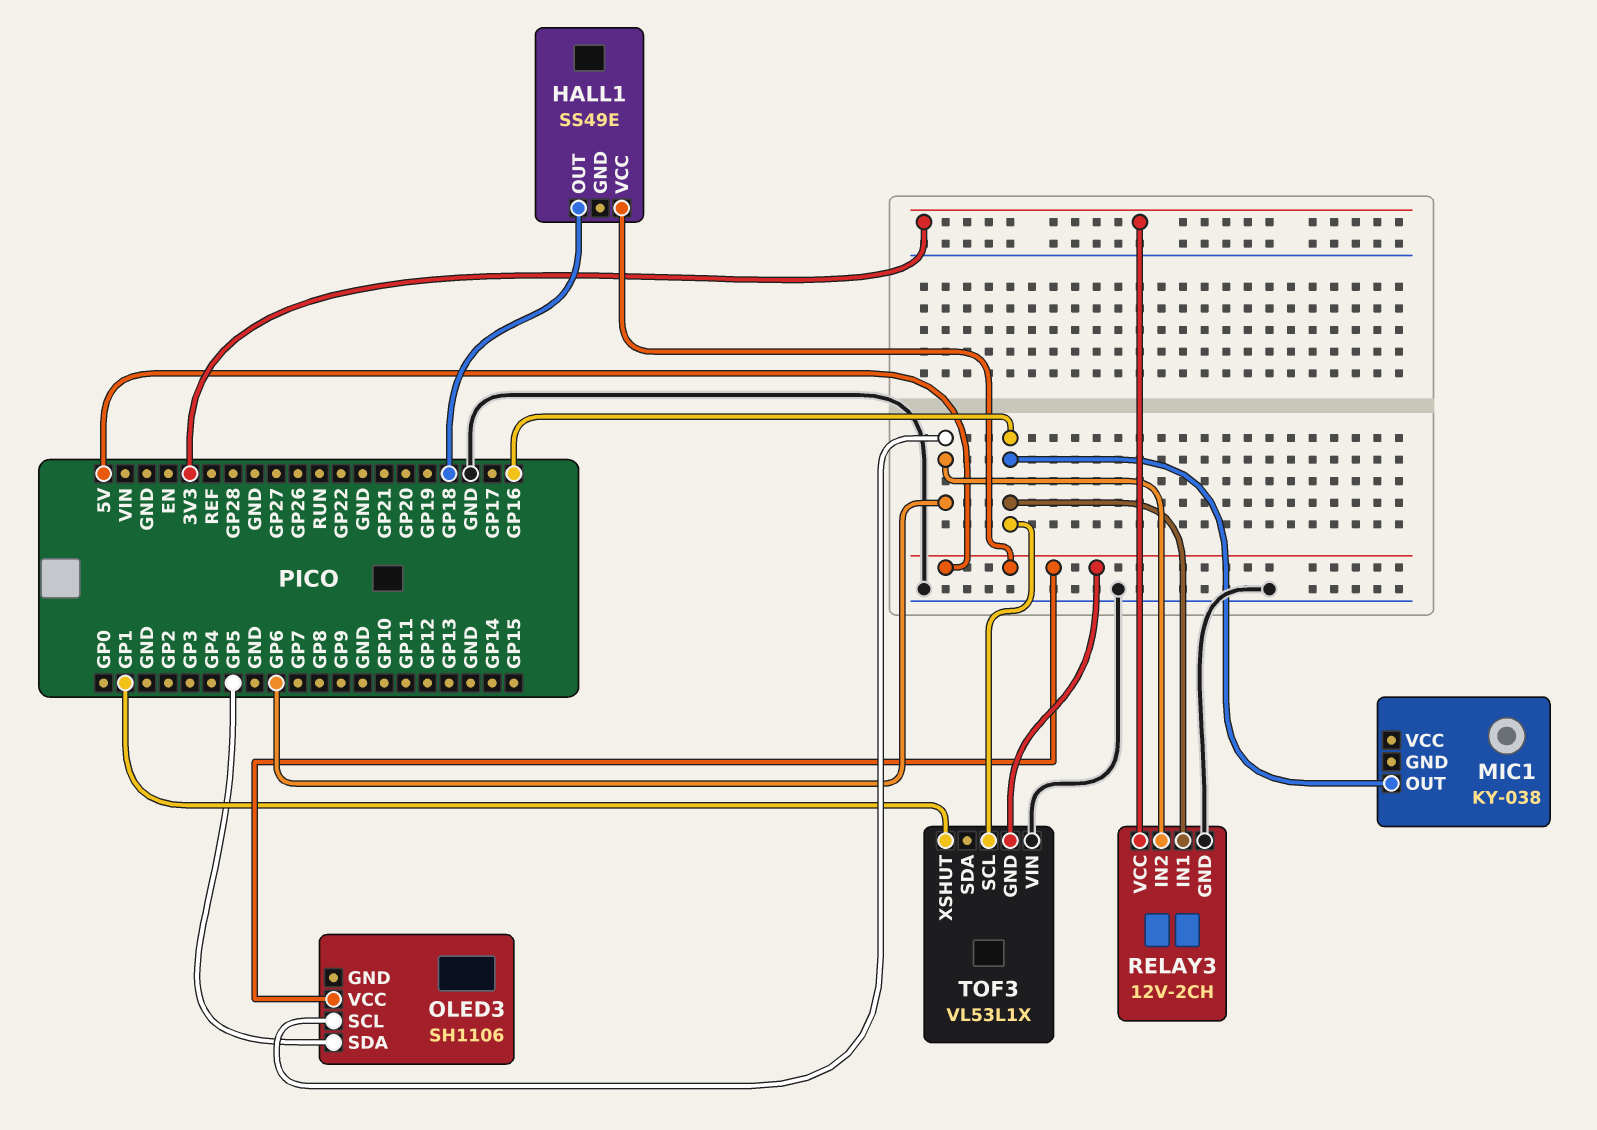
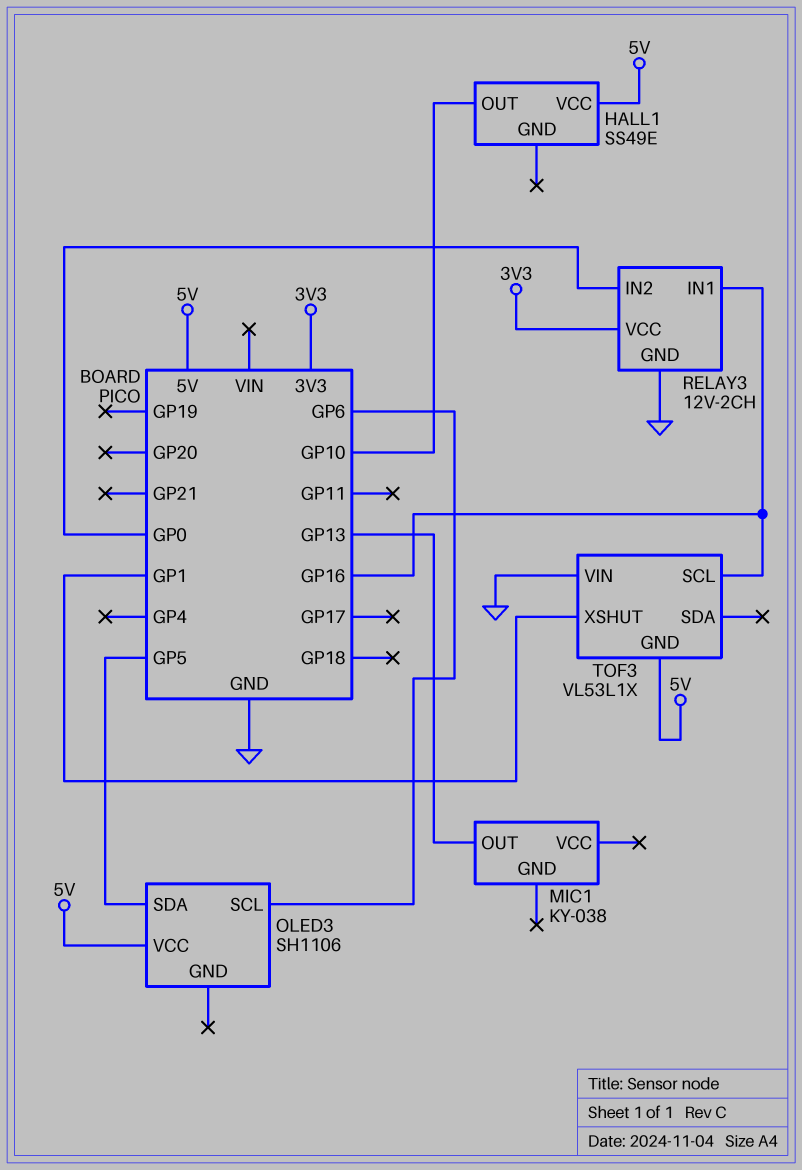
HALL1 pin OUT: GP18 -> GP10
MIC1 pin OUT: GP16 -> GP13
RELAY3 pin IN2: GP6 -> GP0

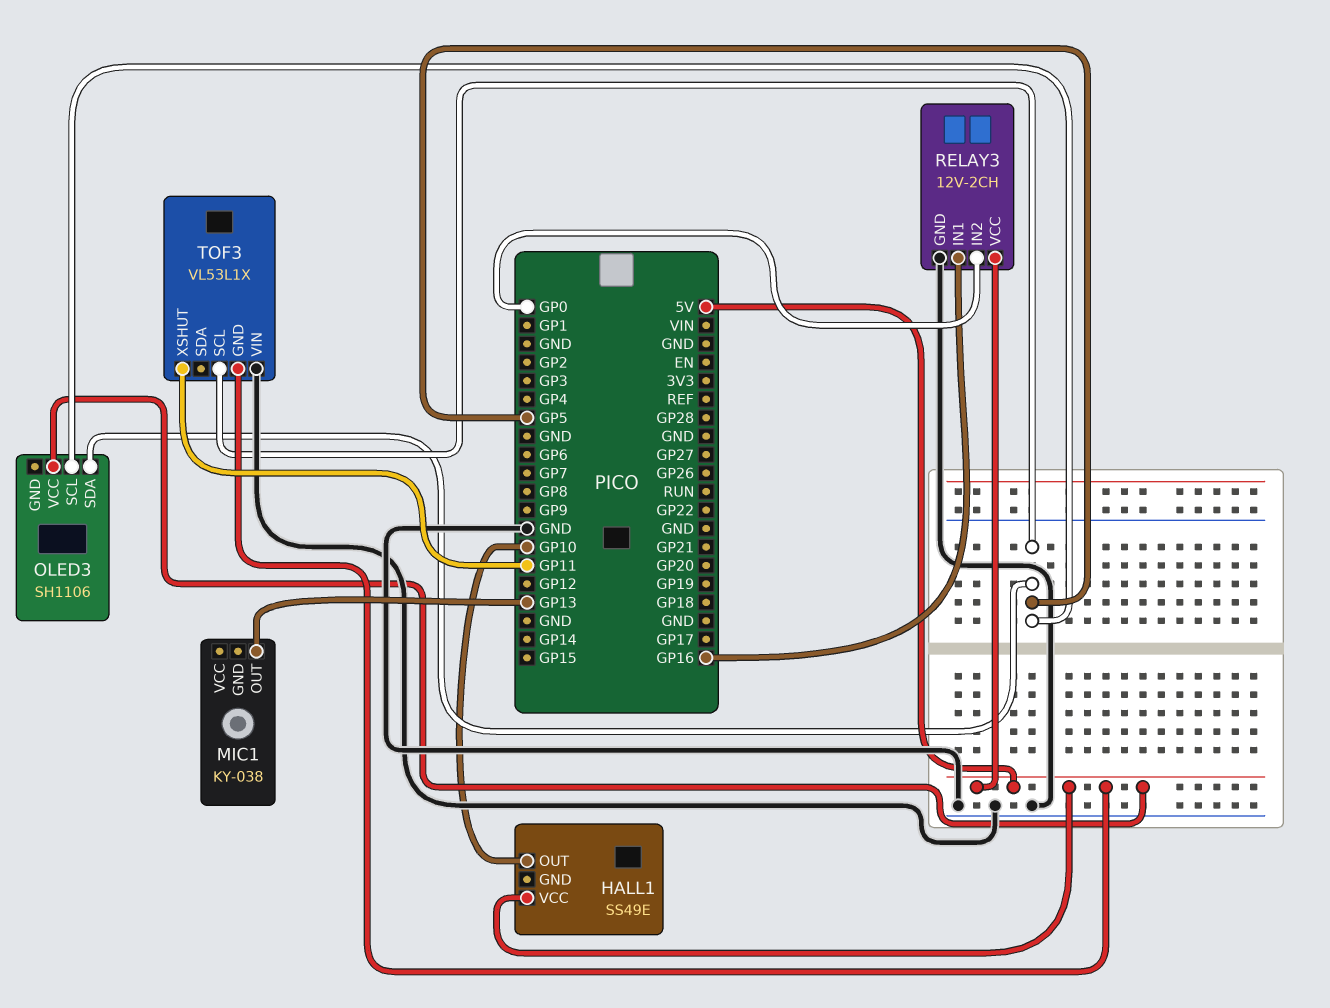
OLED3 pin SCL: GP6 -> GP5
RELAY3 pin VCC: 3V3 -> 5V
TOF3 pin SCL: GP16 -> GP5
TOF3 pin XSHUT: GP1 -> GP11

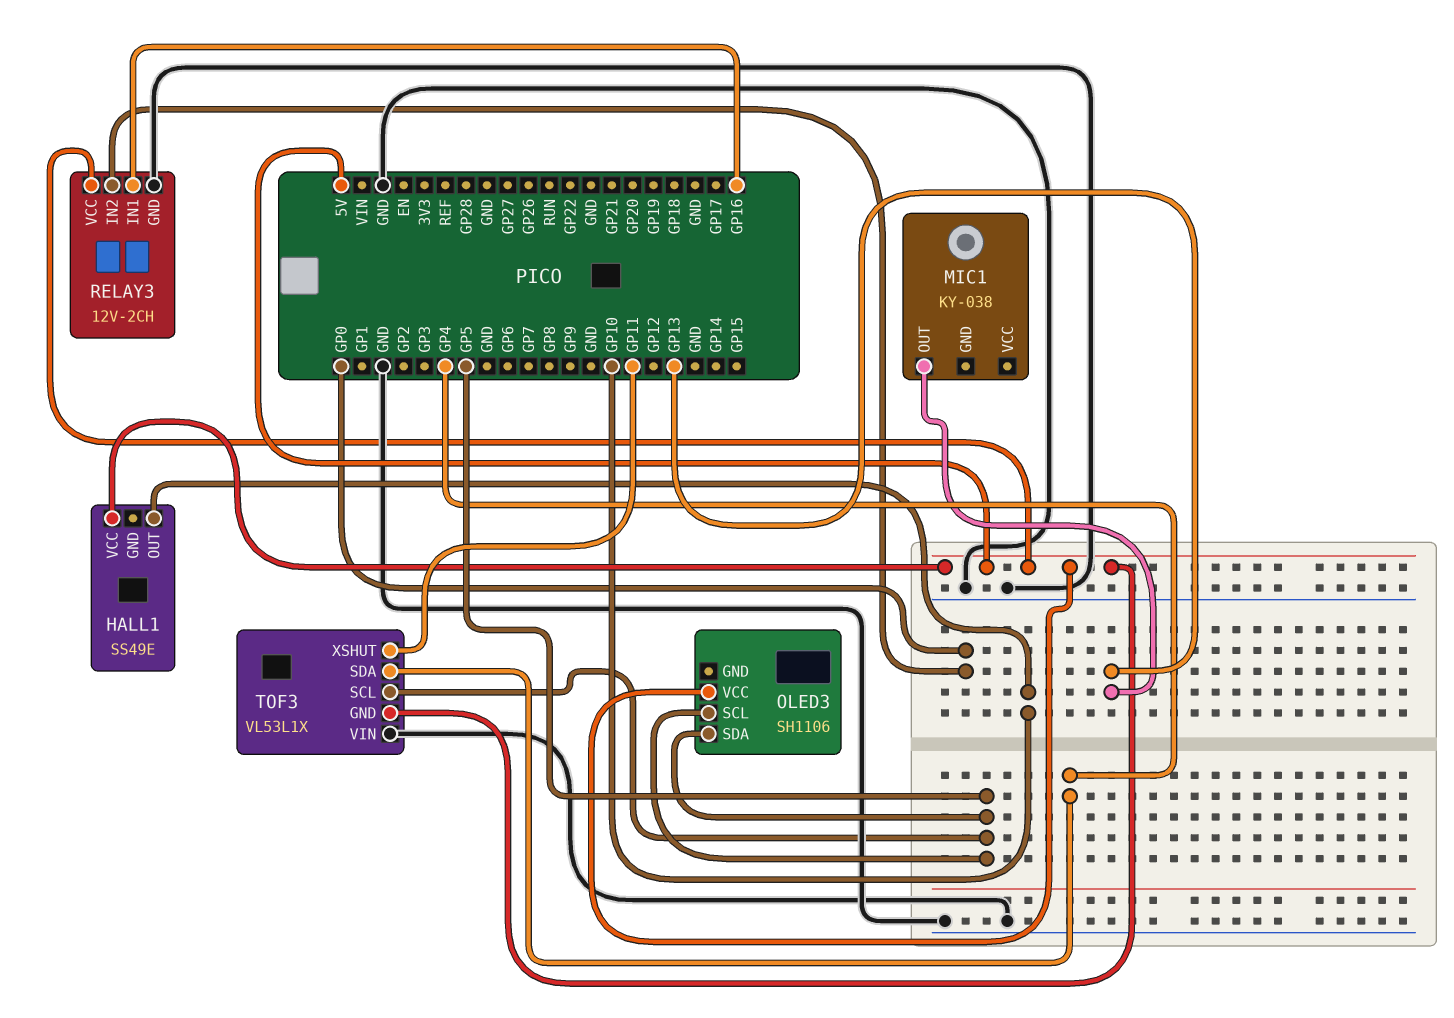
TOF3 pin SDA: none -> GP4

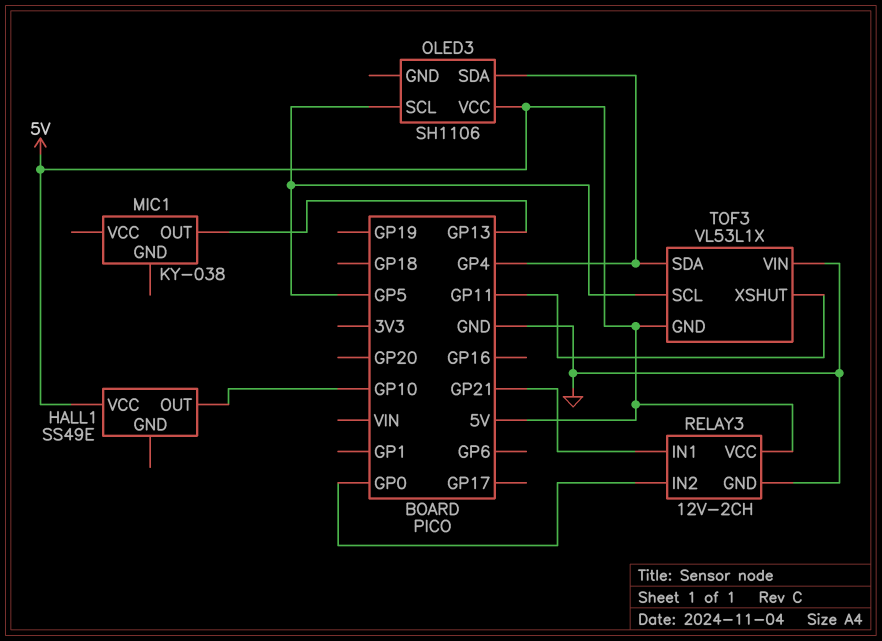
OLED3 pin SDA: GP5 -> GP4
RELAY3 pin IN1: GP16 -> GP21

